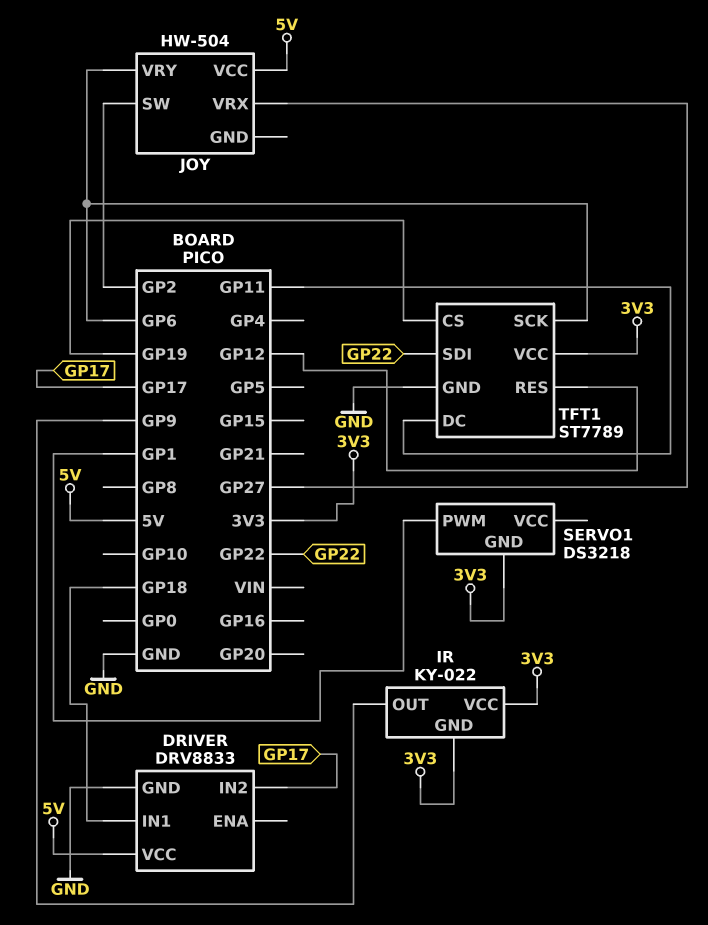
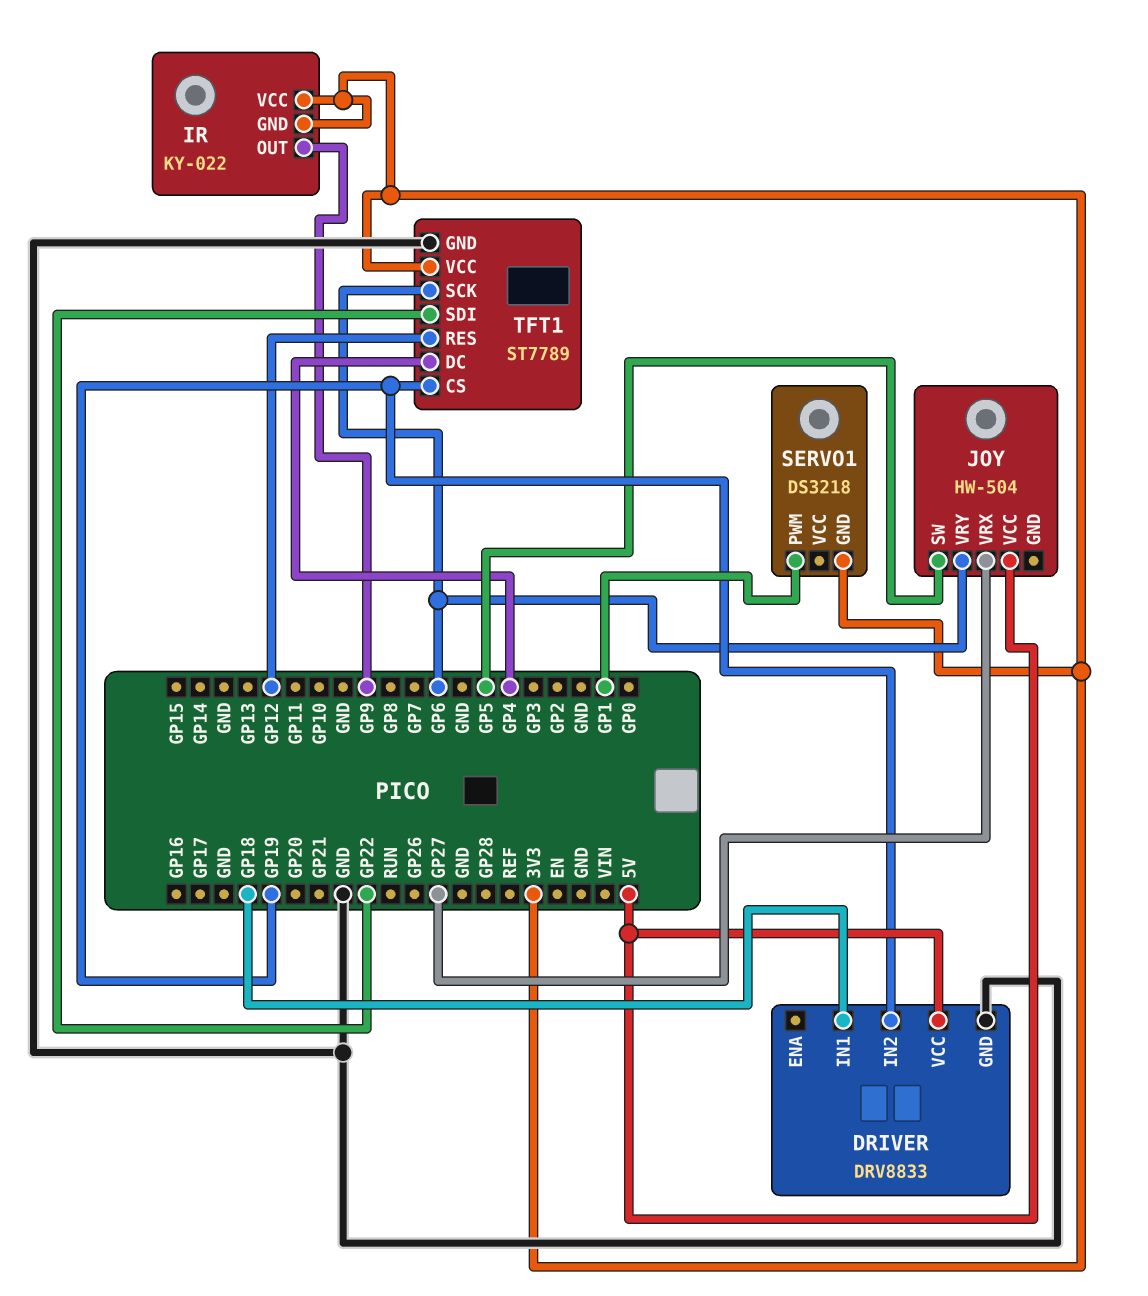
DRIVER pin IN2: GP17 -> GP19
JOY pin SW: GP2 -> GP5
TFT1 pin DC: GP11 -> GP4

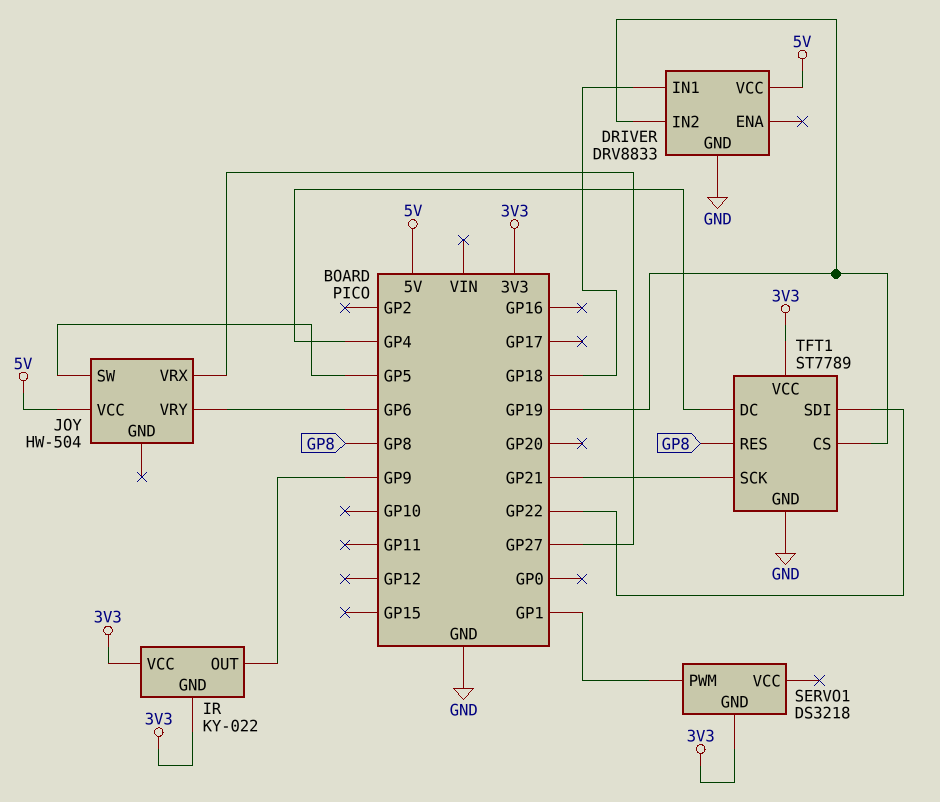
TFT1 pin RES: GP12 -> GP8
TFT1 pin SCK: GP6 -> GP21

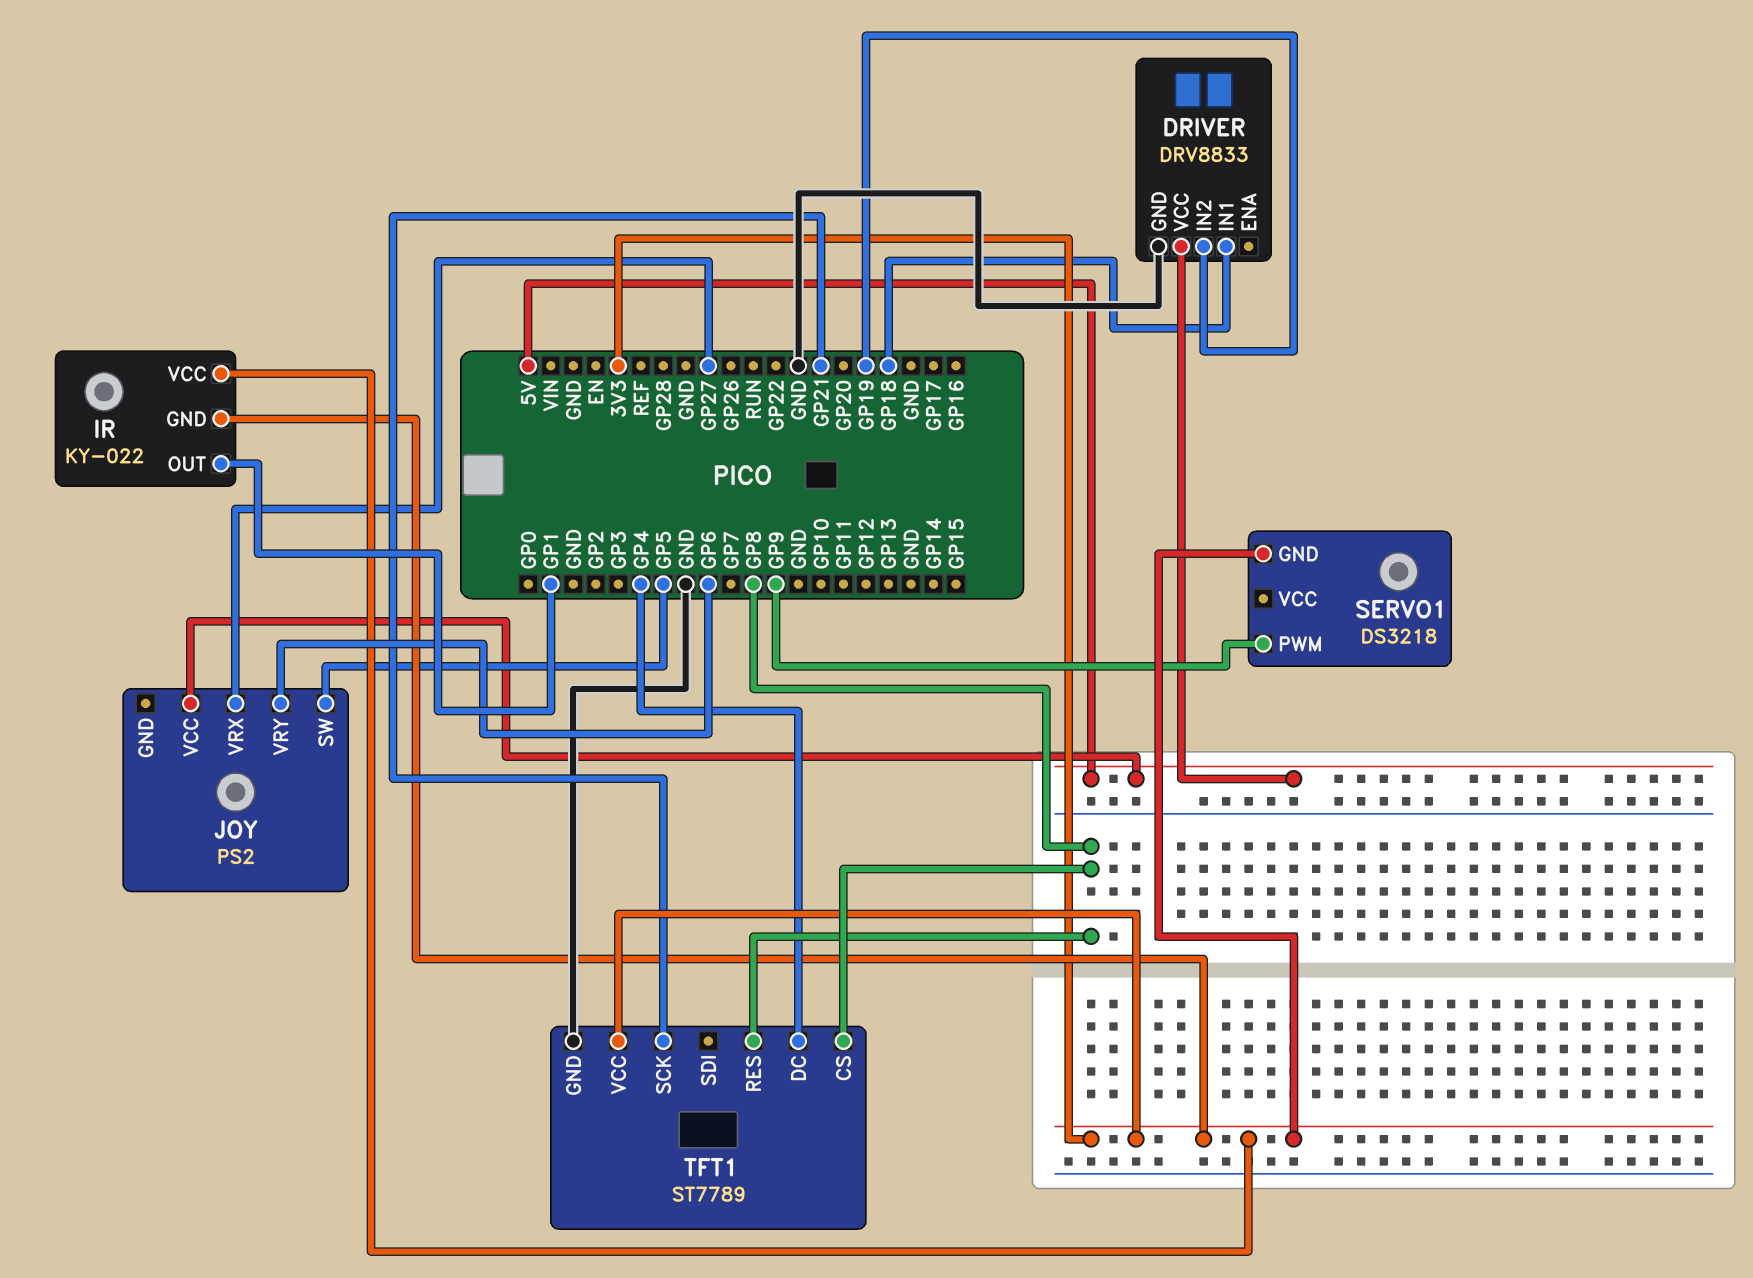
IR pin OUT: GP9 -> GP1
JOY: HW-504 -> PS2
SERVO1 pin PWM: GP1 -> GP9
TFT1 pin CS: GP19 -> GP8
TFT1 pin SDI: GP22 -> none

